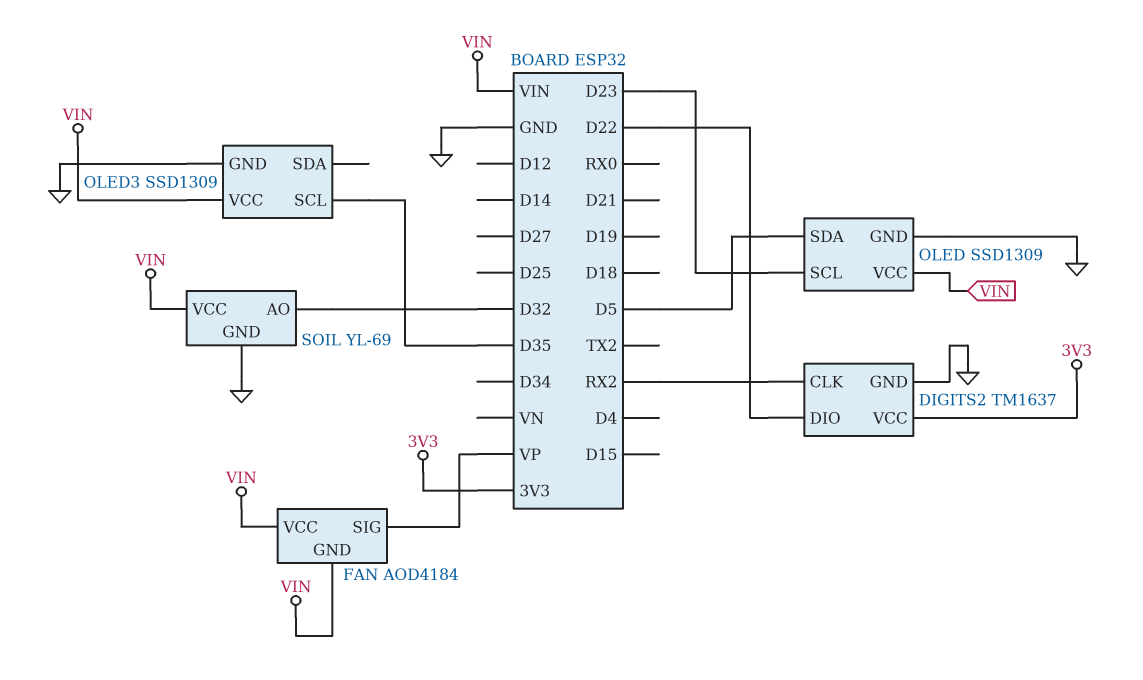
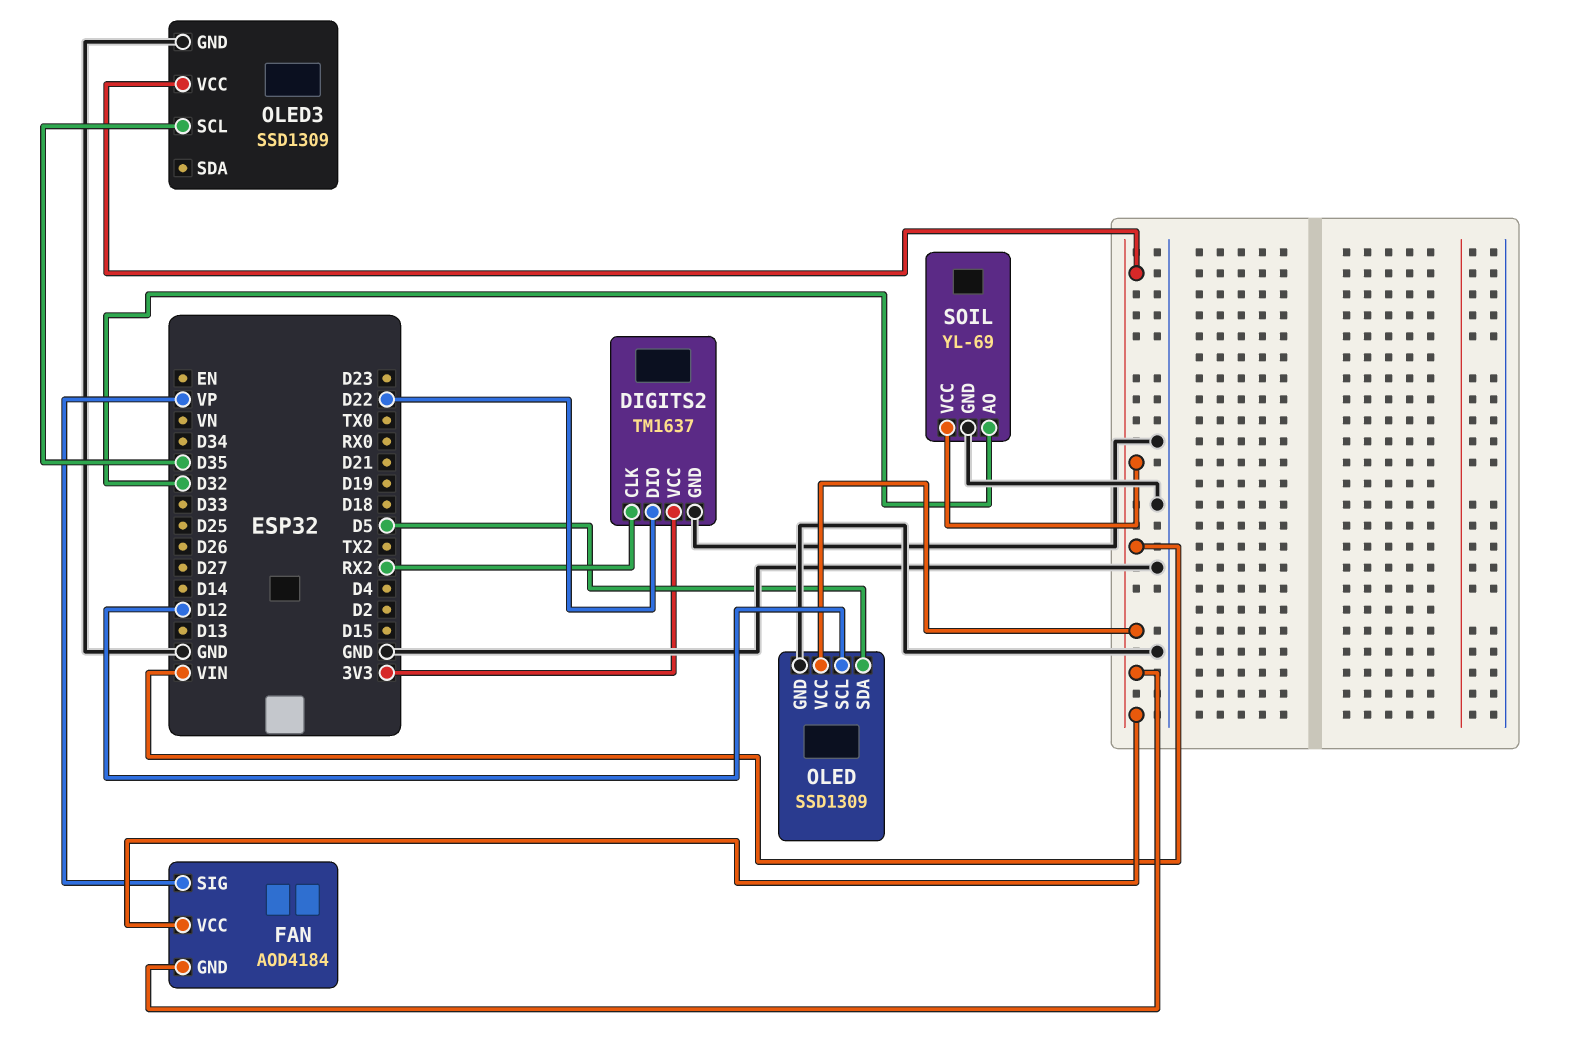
OLED pin SCL: D23 -> D12

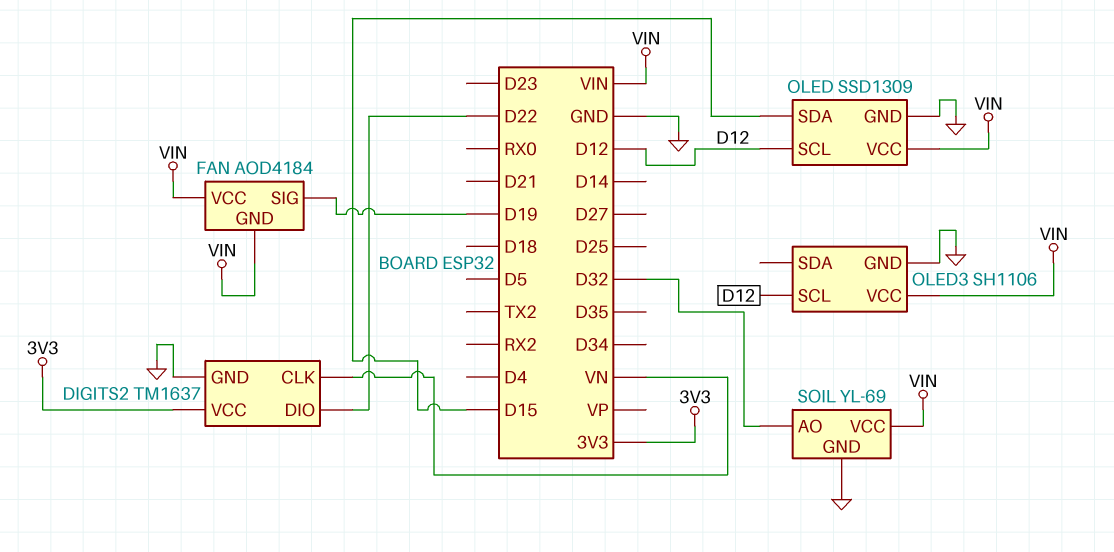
DIGITS2 pin CLK: RX2 -> VN
FAN pin SIG: VP -> D19
OLED pin SDA: D5 -> D15
OLED3: SSD1309 -> SH1106
OLED3 pin SCL: D35 -> D12

